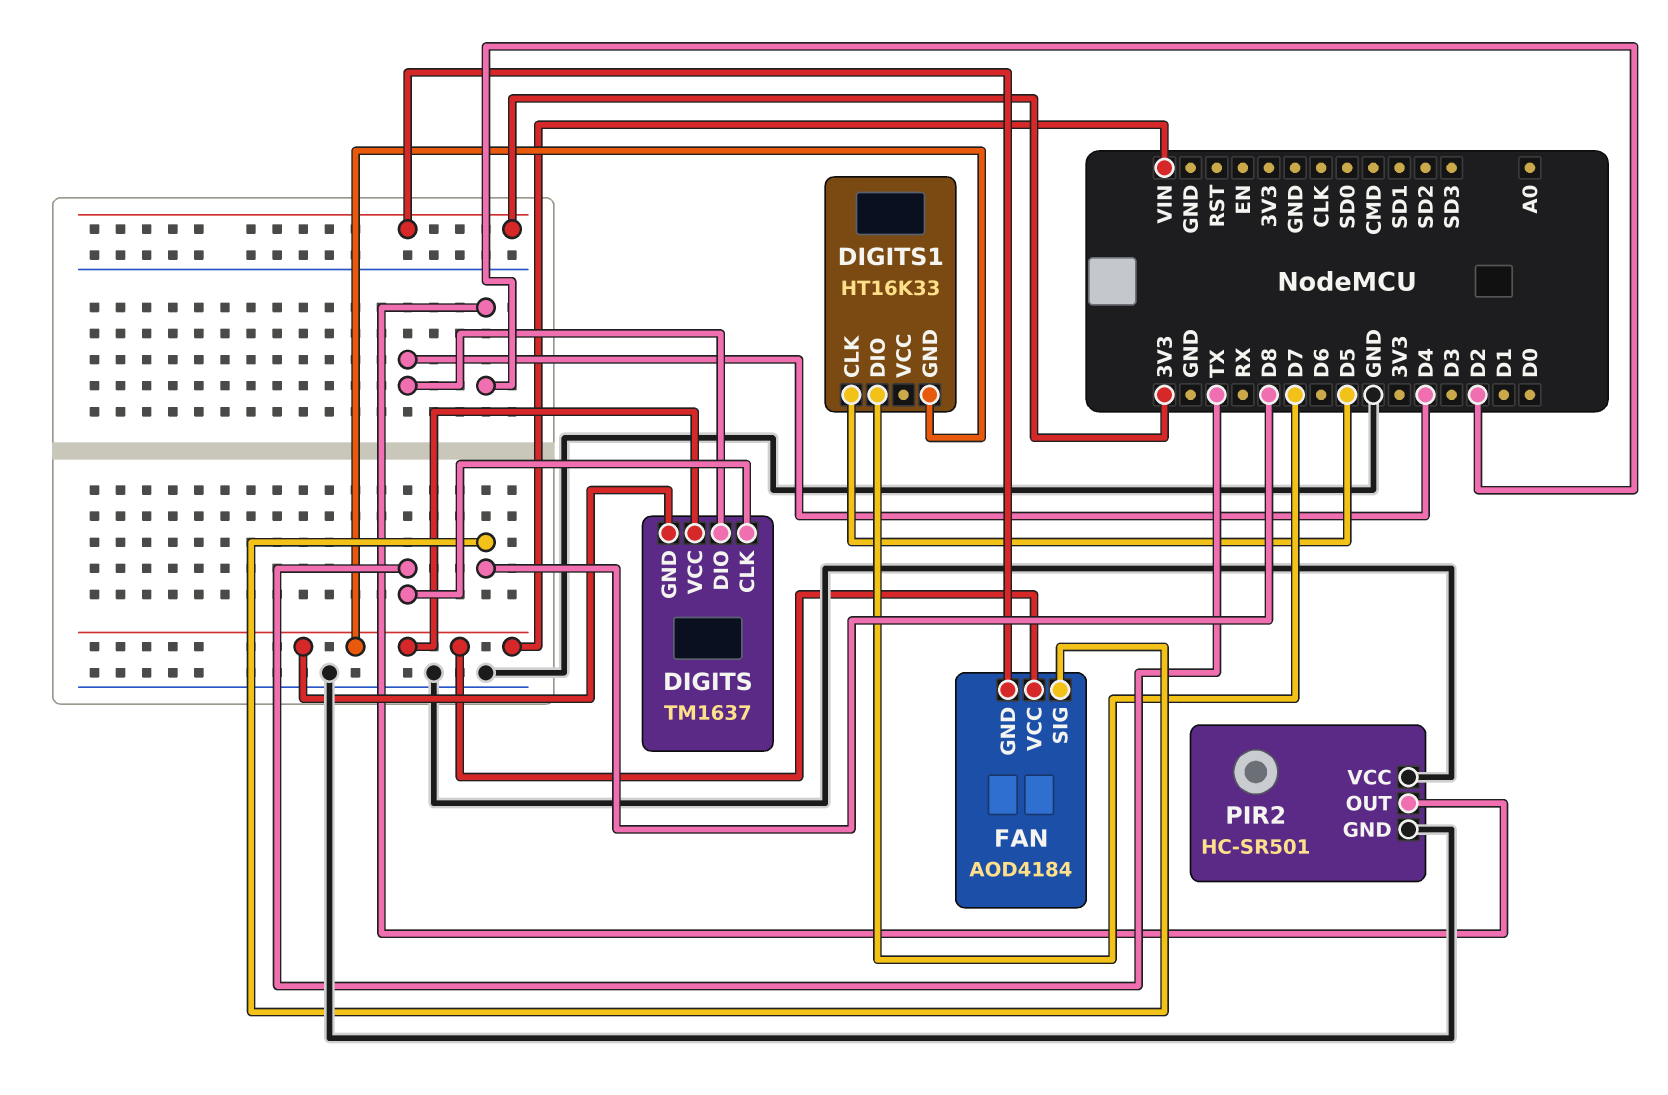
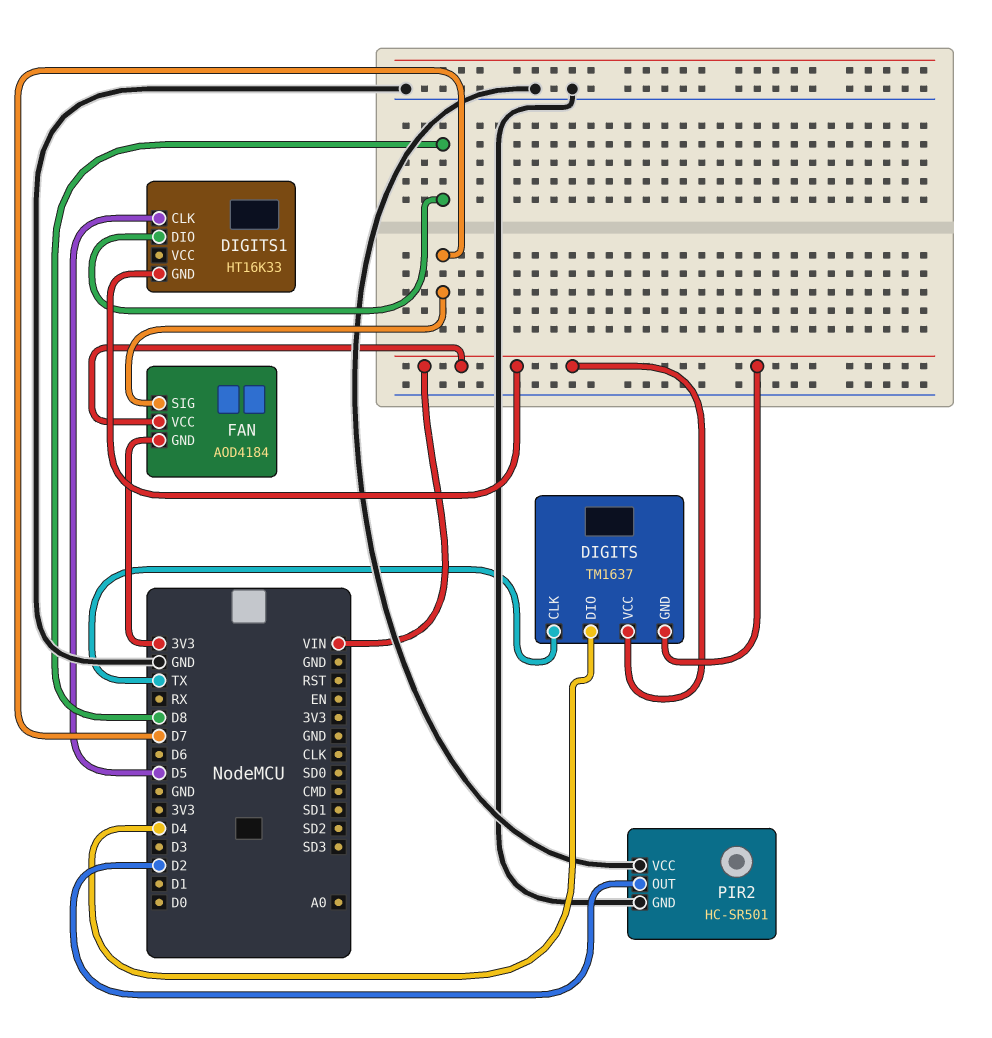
DIGITS1 pin DIO: D7 -> D8
FAN pin SIG: D8 -> D7

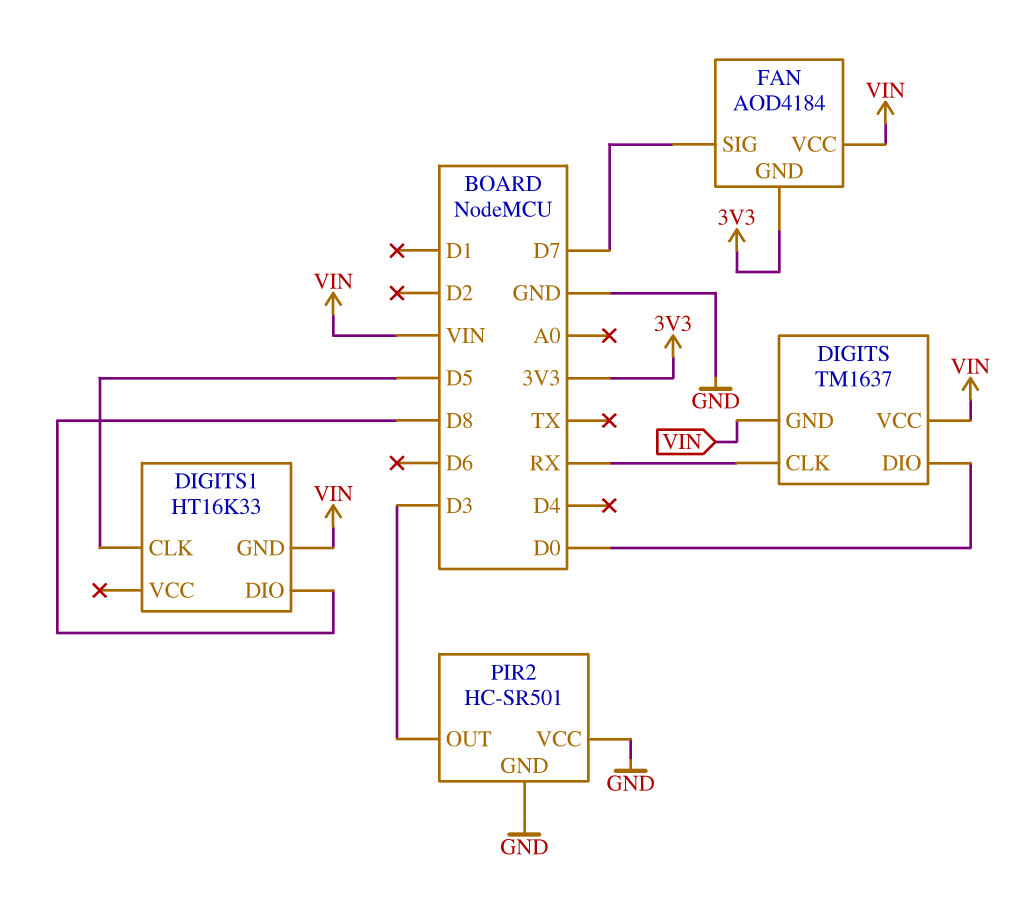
DIGITS pin CLK: TX -> RX
DIGITS pin DIO: D4 -> D0
PIR2 pin OUT: D2 -> D3

